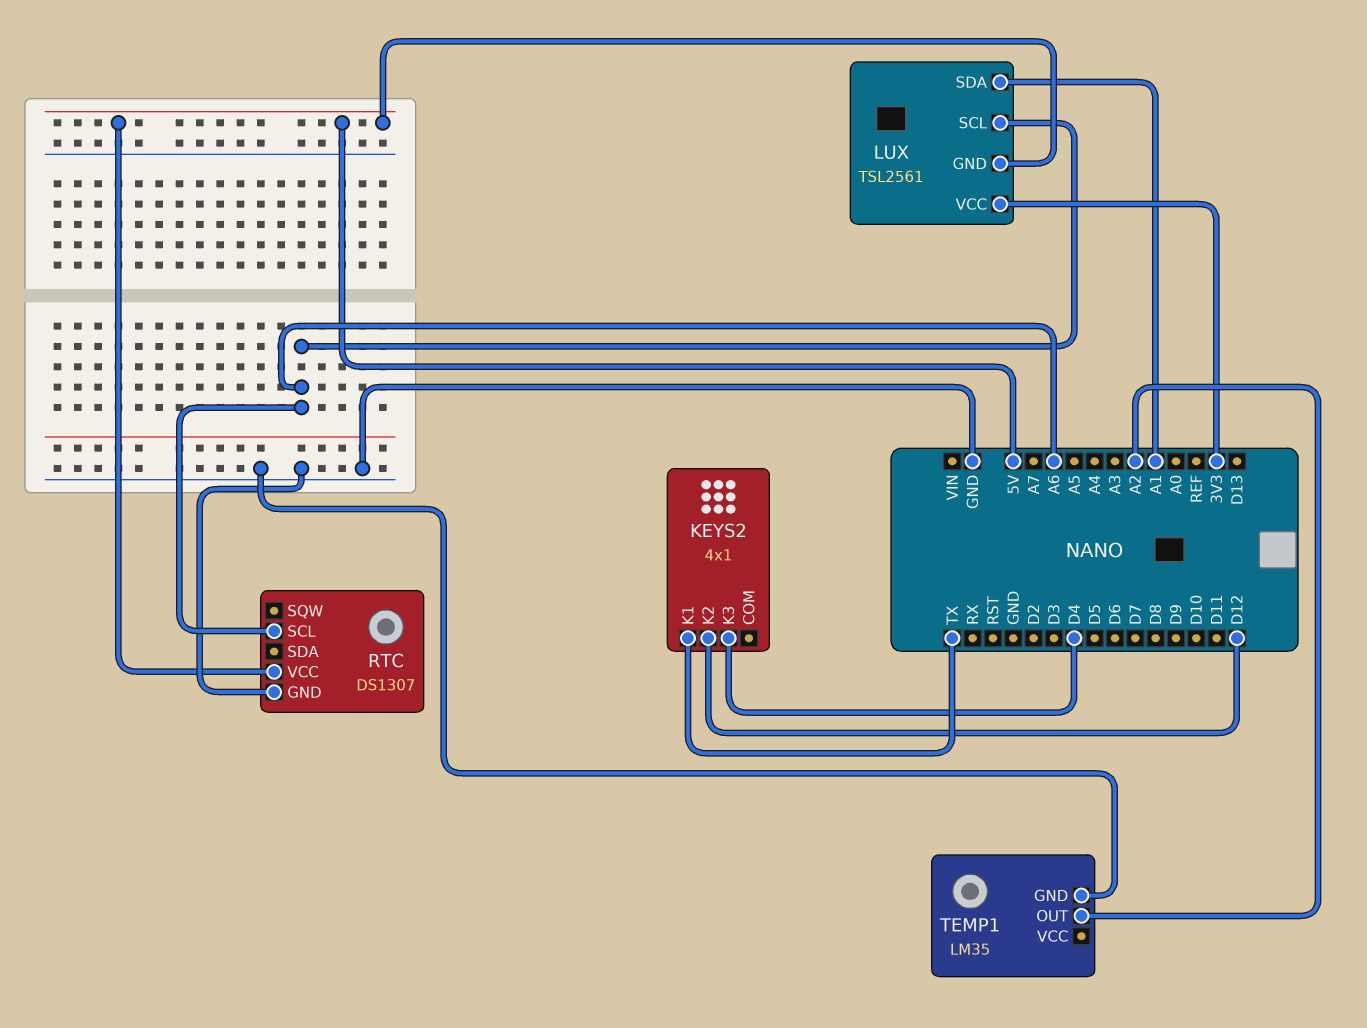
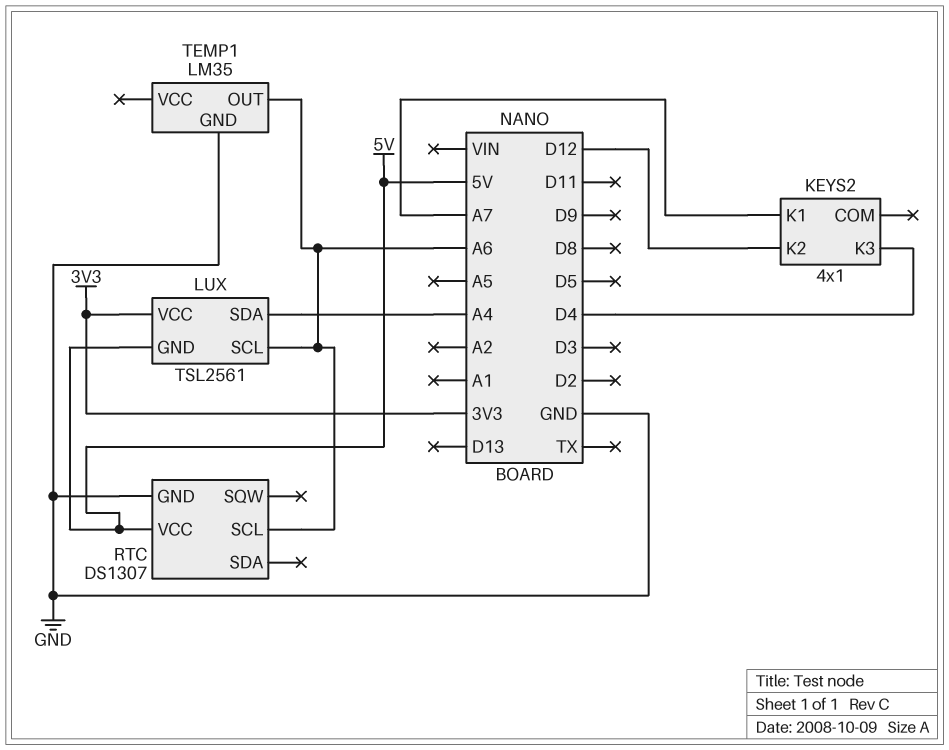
KEYS2 pin K1: TX -> A7
LUX pin SDA: A1 -> A4
TEMP1 pin OUT: A2 -> A6

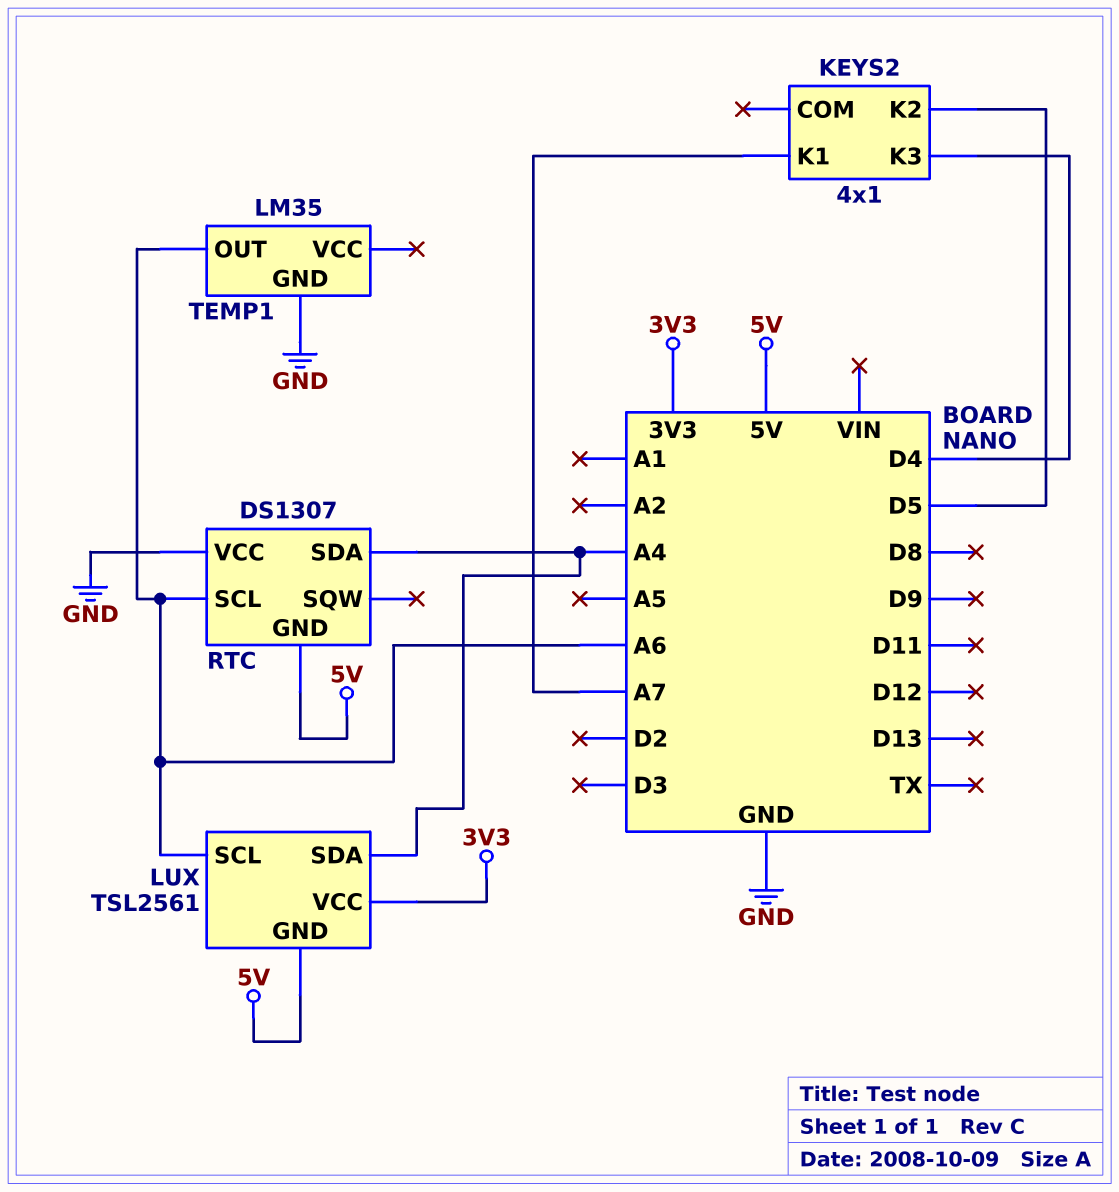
KEYS2 pin K2: D12 -> D5
RTC pin GND: GND -> 5V
RTC pin SDA: none -> A4
RTC pin VCC: 5V -> GND

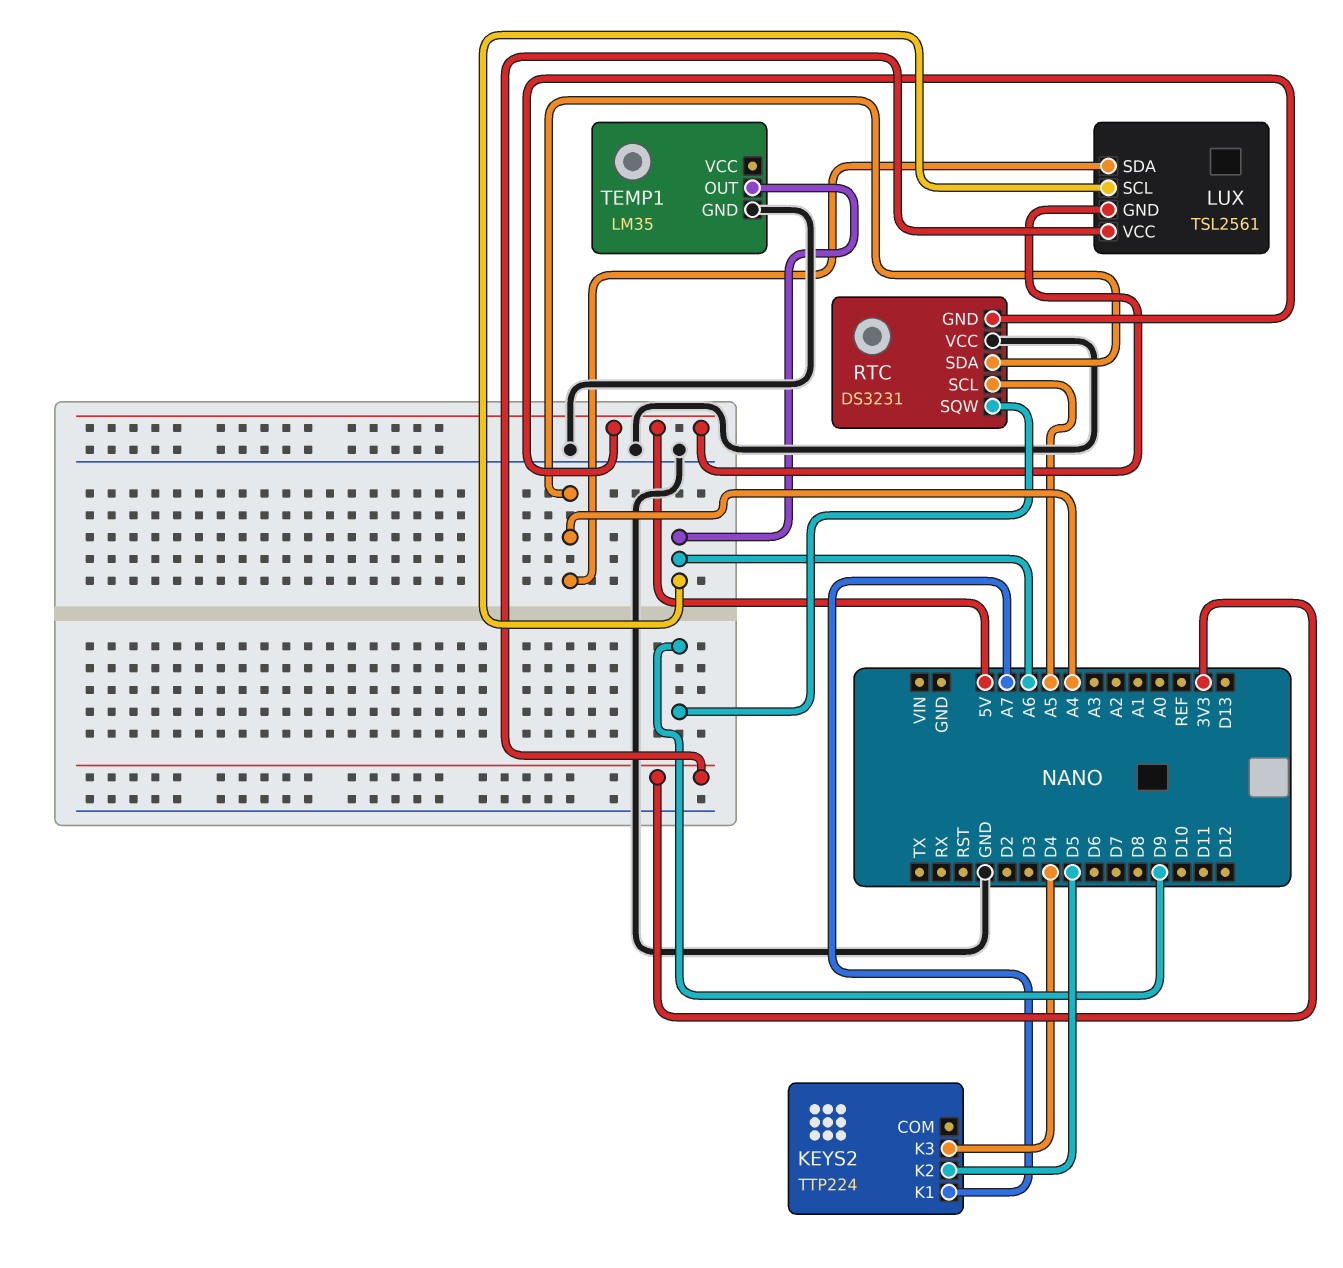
KEYS2: 4x1 -> TTP224
RTC: DS1307 -> DS3231
RTC pin SCL: A6 -> A5
RTC pin SQW: none -> D9

